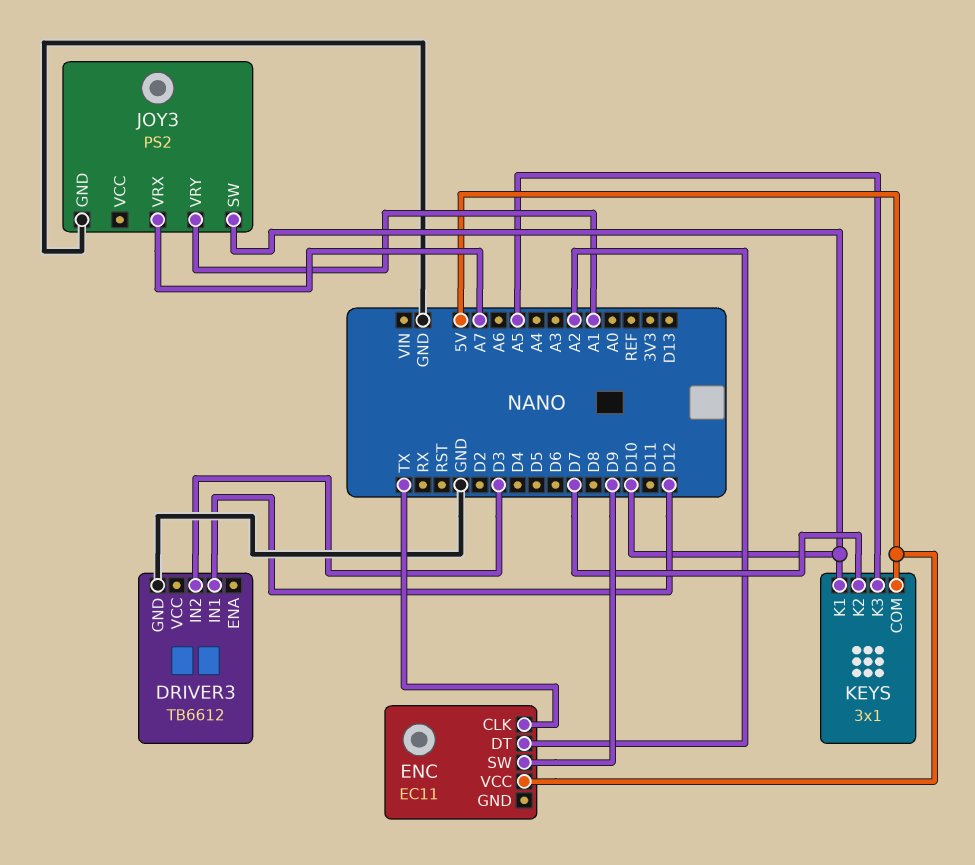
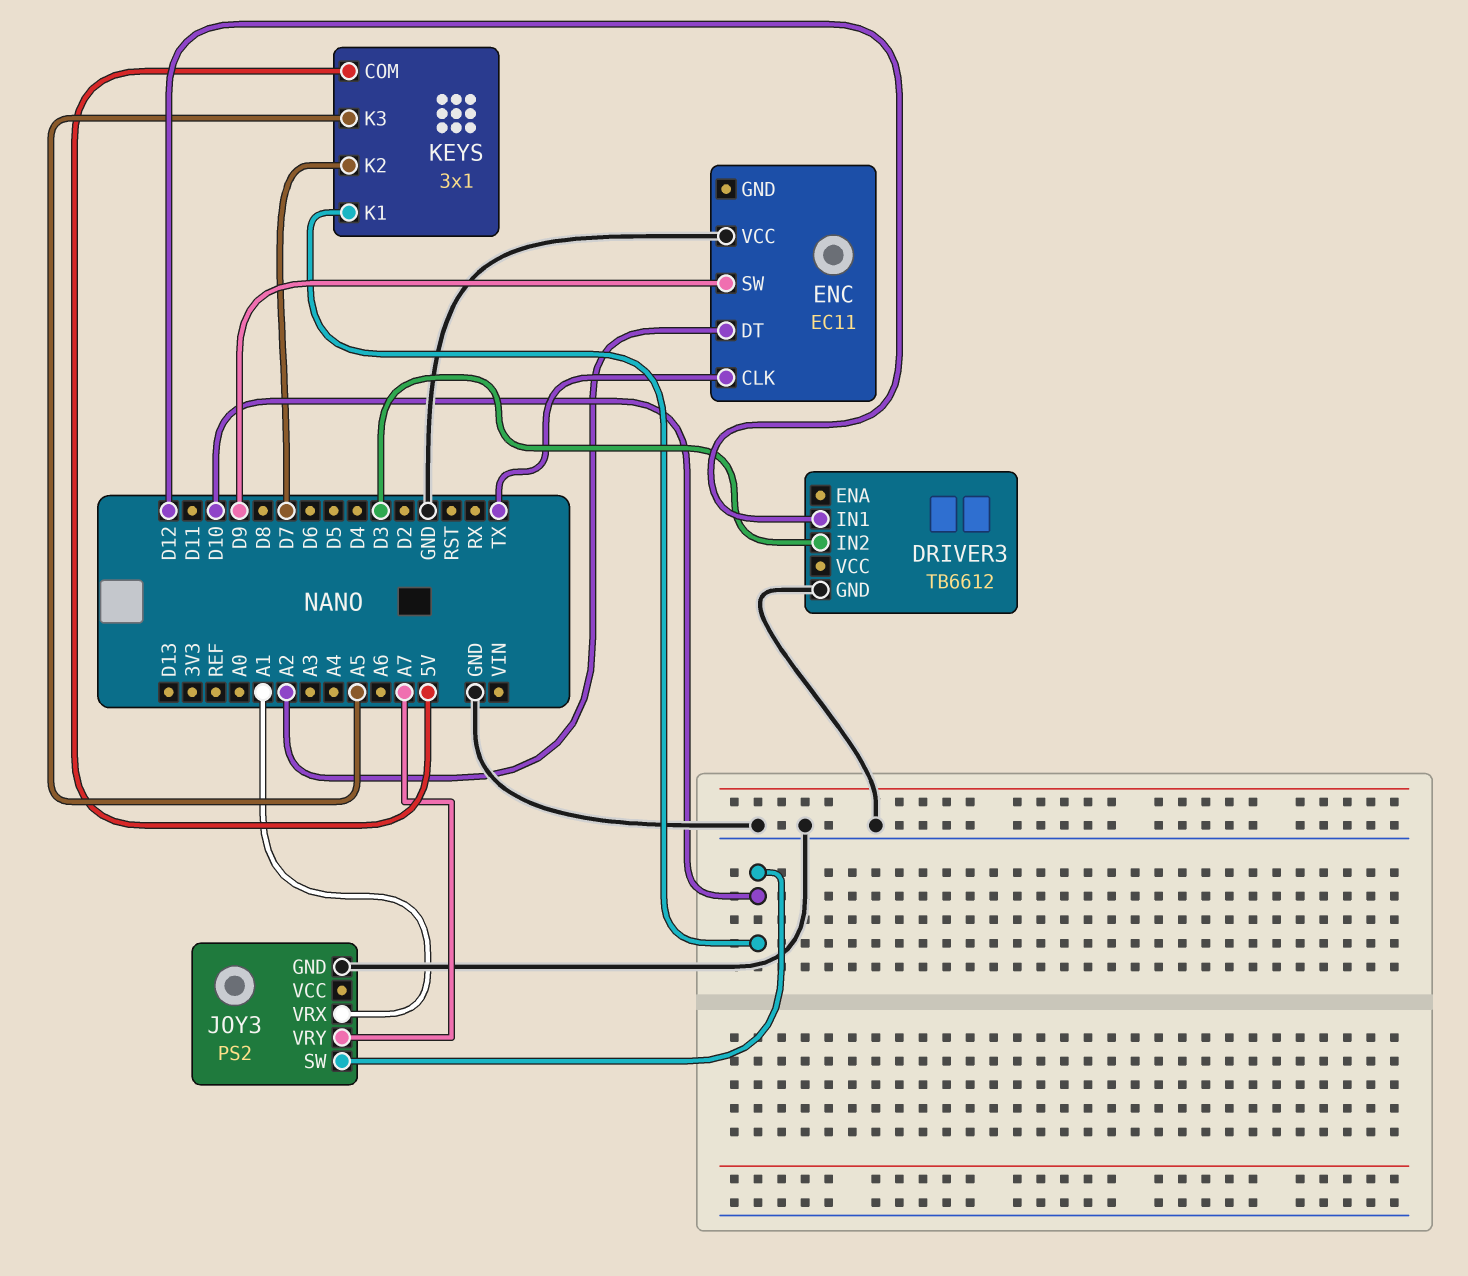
ENC pin VCC: 5V -> GND
JOY3 pin VRX: A7 -> A1
JOY3 pin VRY: A1 -> A7

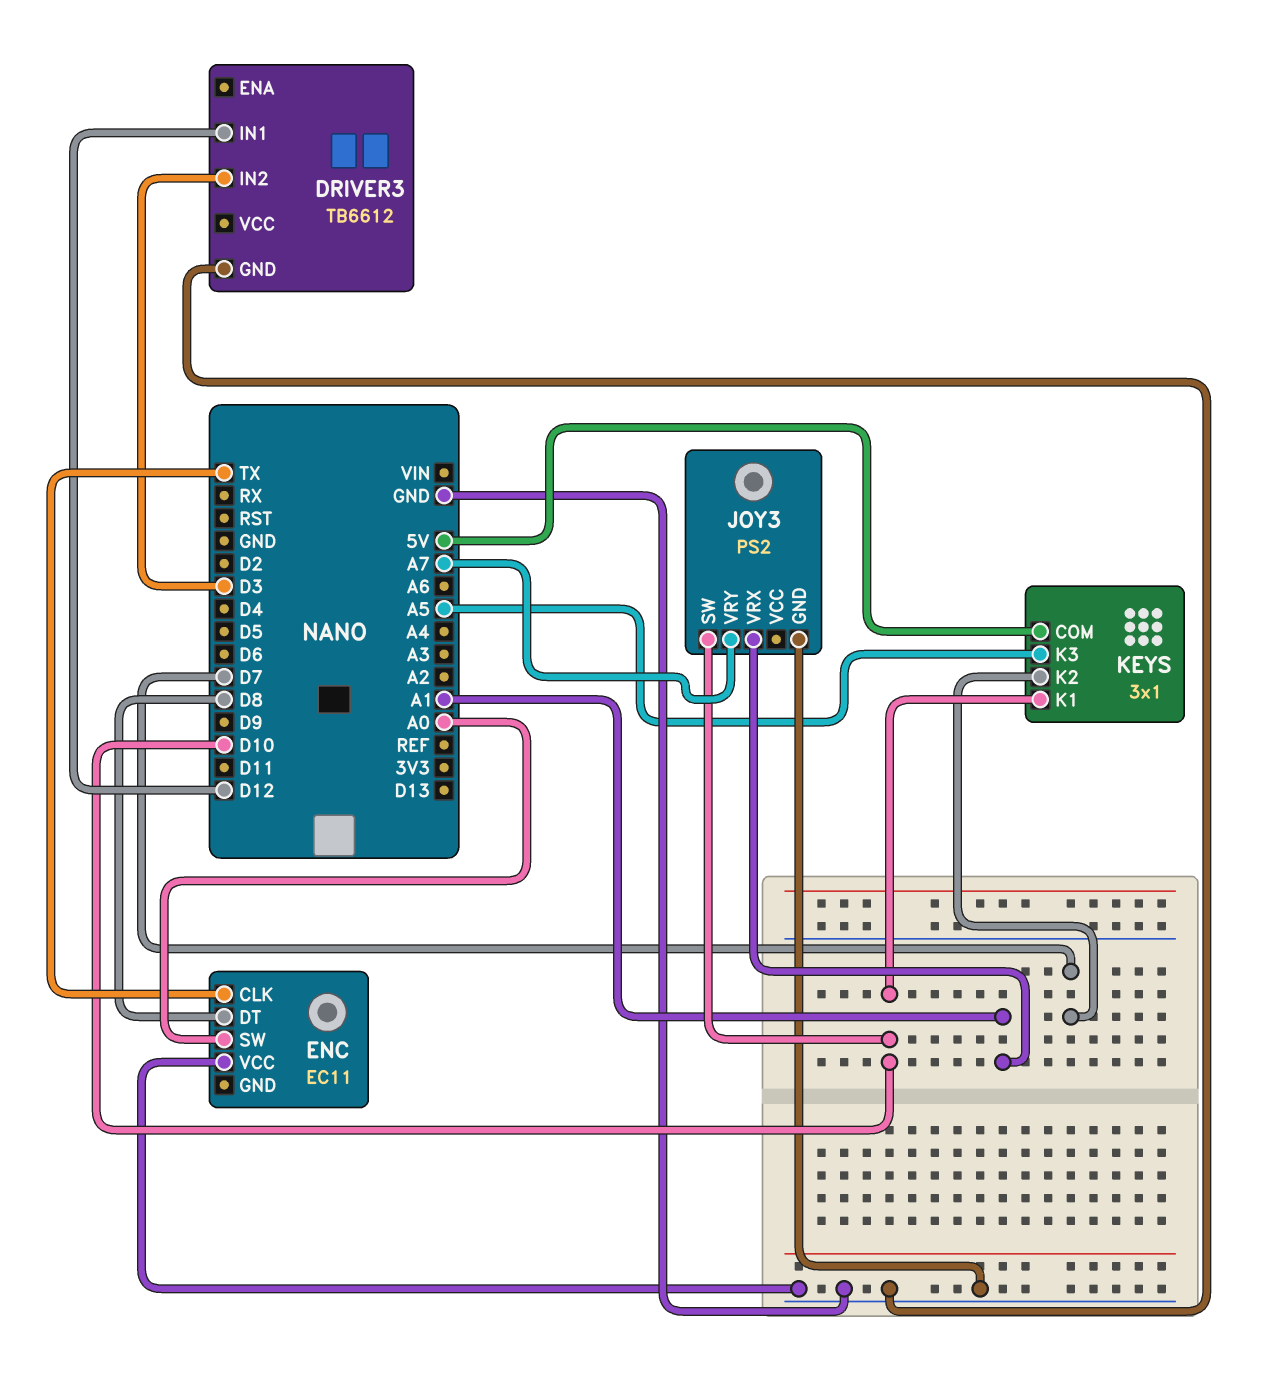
ENC pin DT: A2 -> D8
ENC pin SW: D9 -> A0

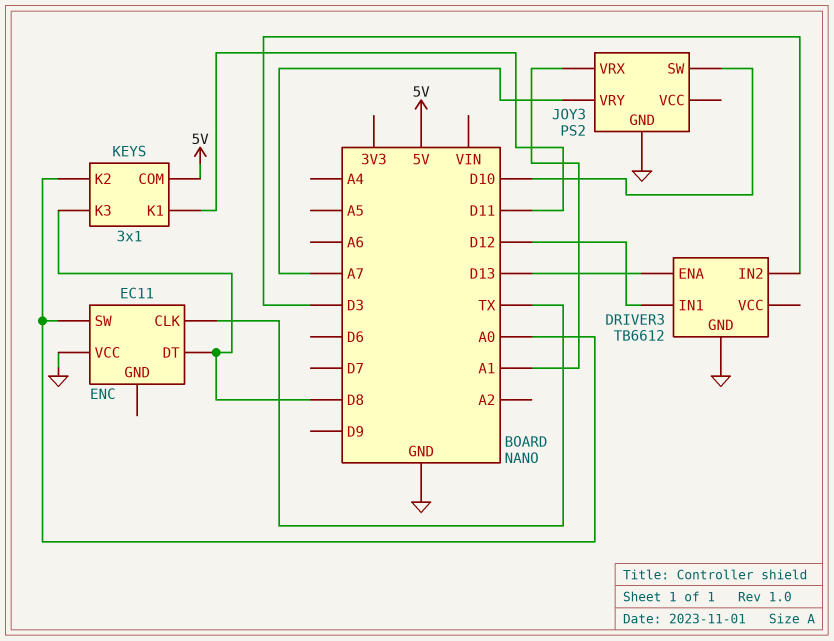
DRIVER3 pin ENA: none -> D13
KEYS pin K1: D10 -> D11
KEYS pin K2: D7 -> A0
KEYS pin K3: A5 -> D8

